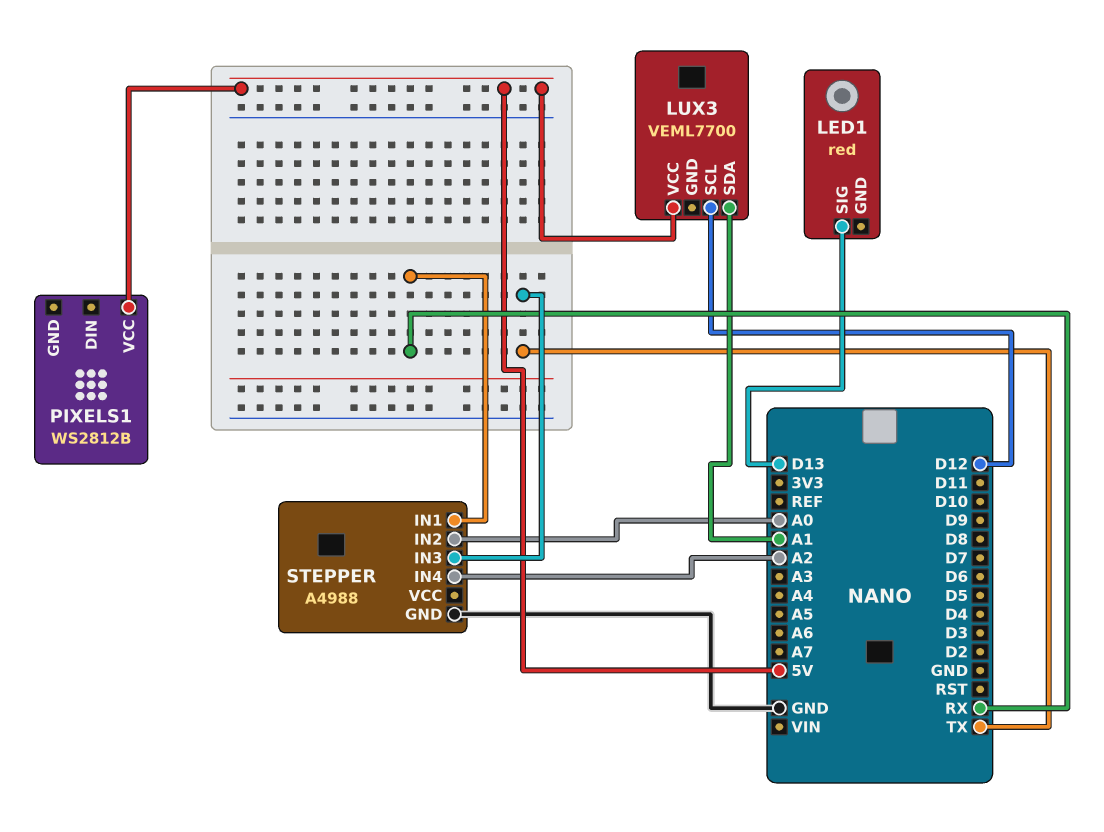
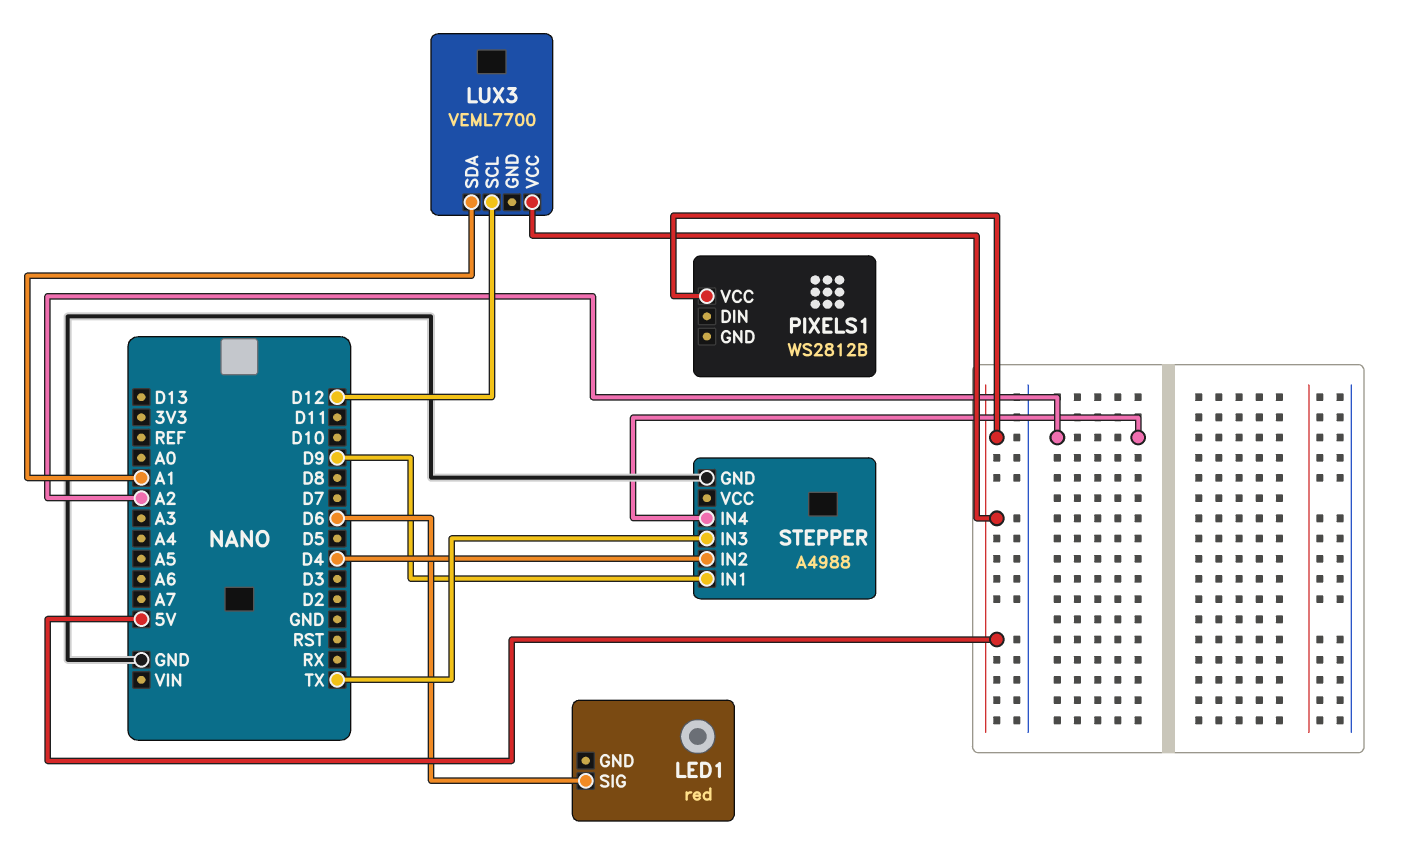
LED1 pin SIG: D13 -> D6
STEPPER pin IN1: RX -> D9
STEPPER pin IN2: A0 -> D4

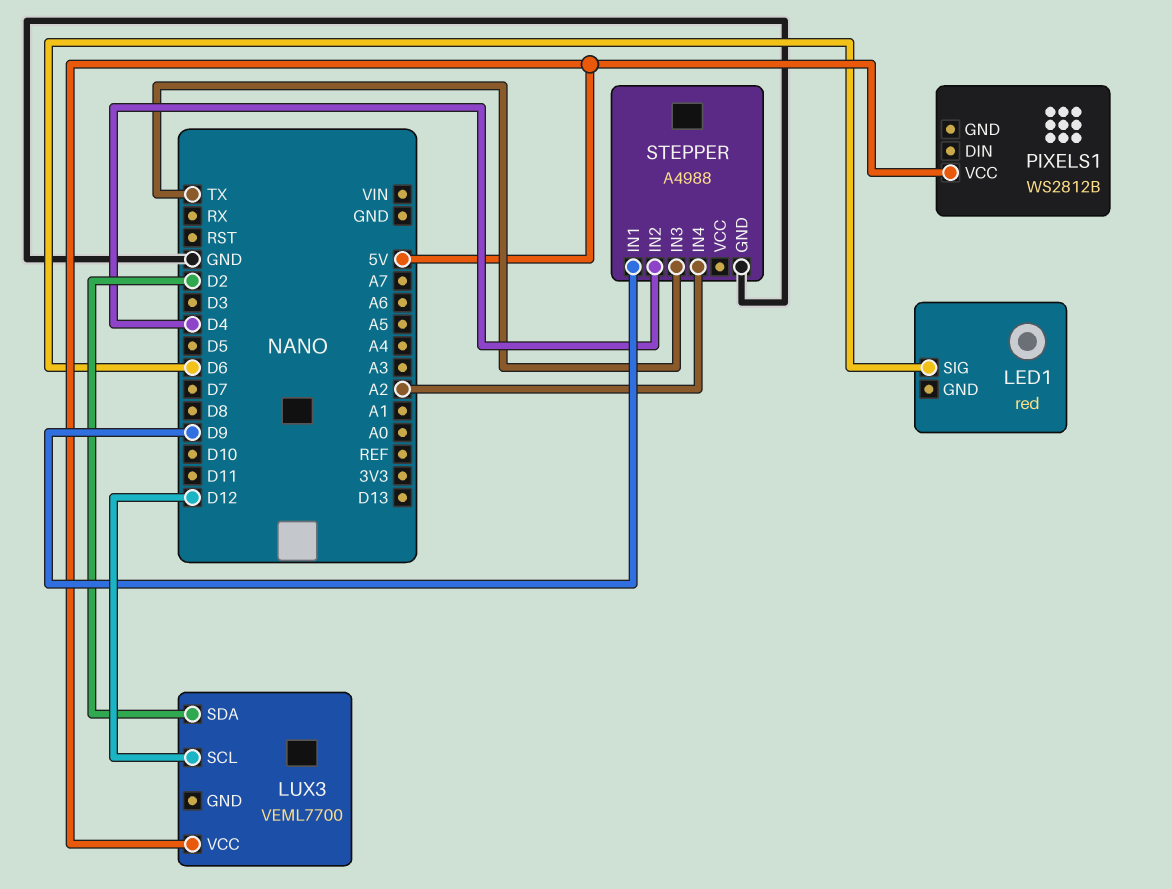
LUX3 pin SDA: A1 -> D2

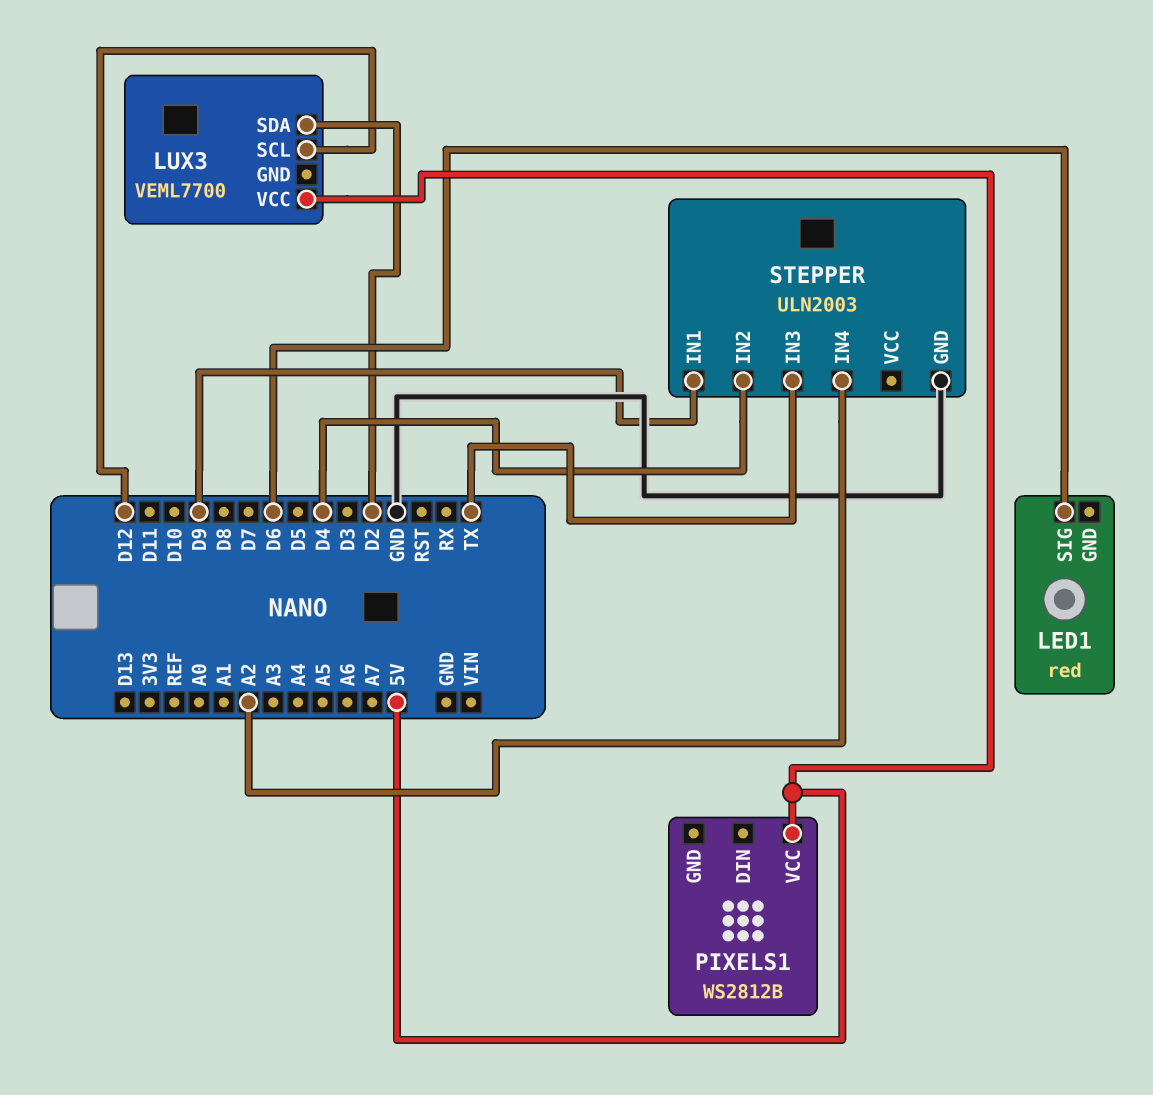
STEPPER: A4988 -> ULN2003

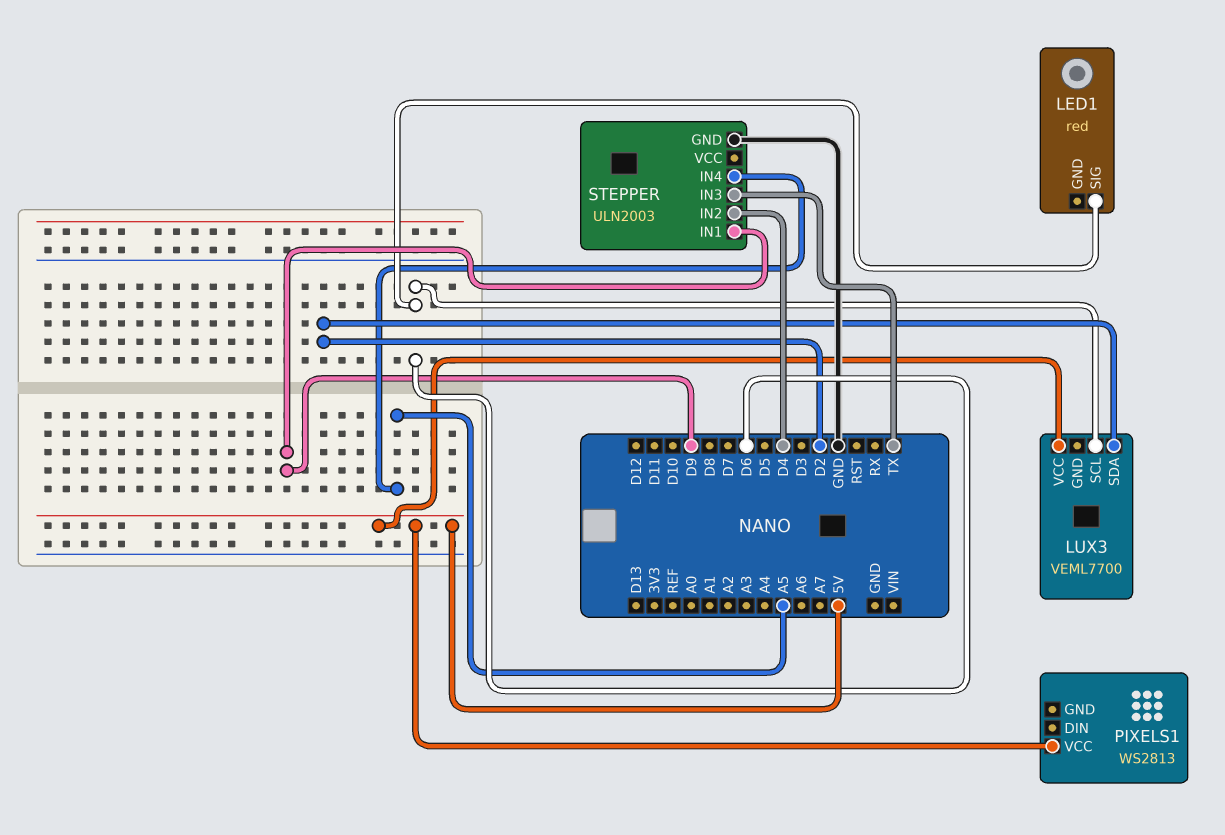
LUX3 pin SCL: D12 -> D6
PIXELS1: WS2812B -> WS2813
STEPPER pin IN4: A2 -> A5

